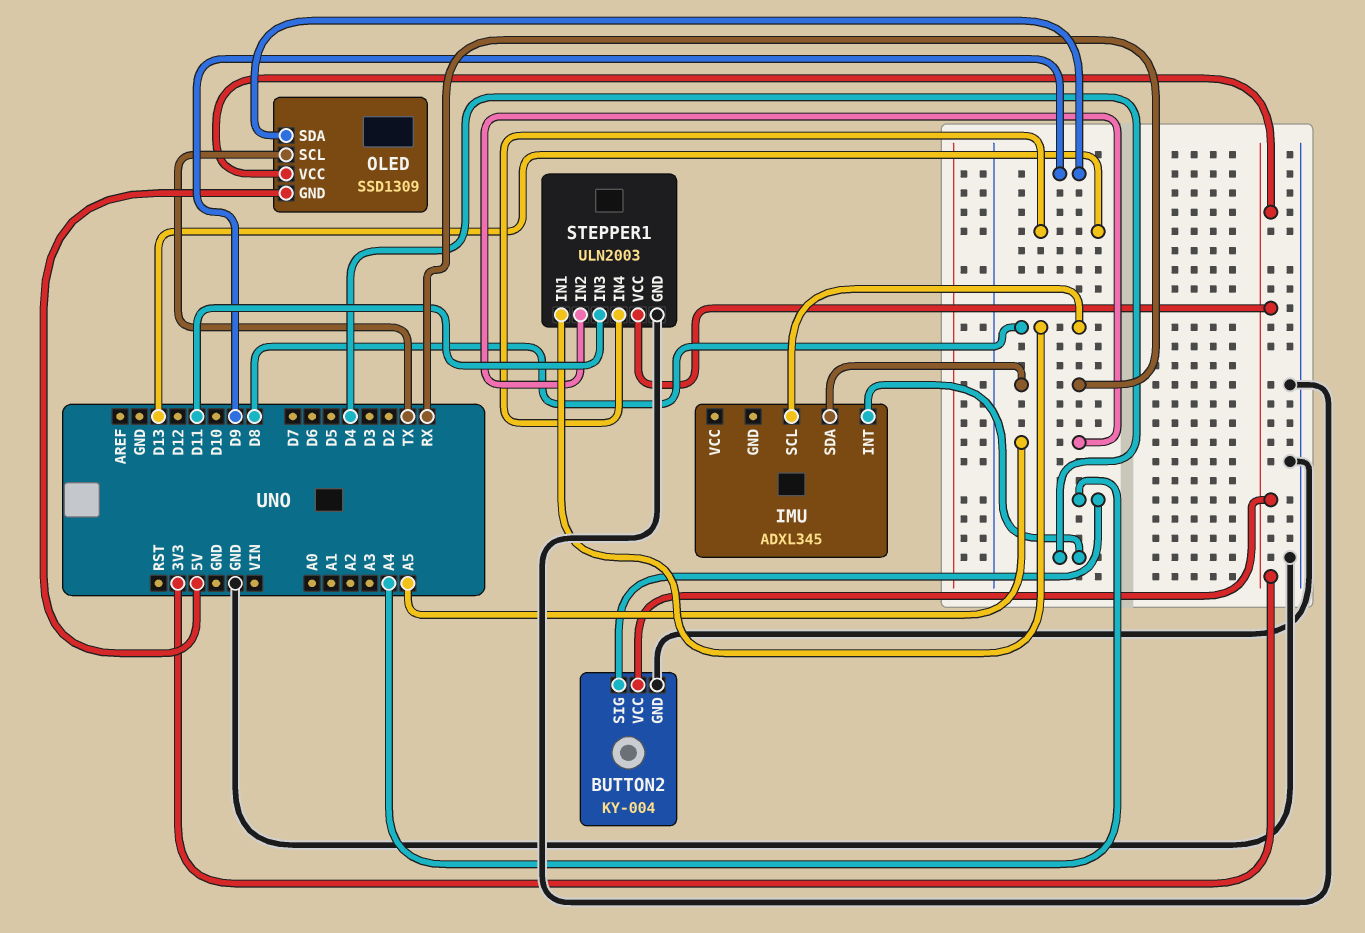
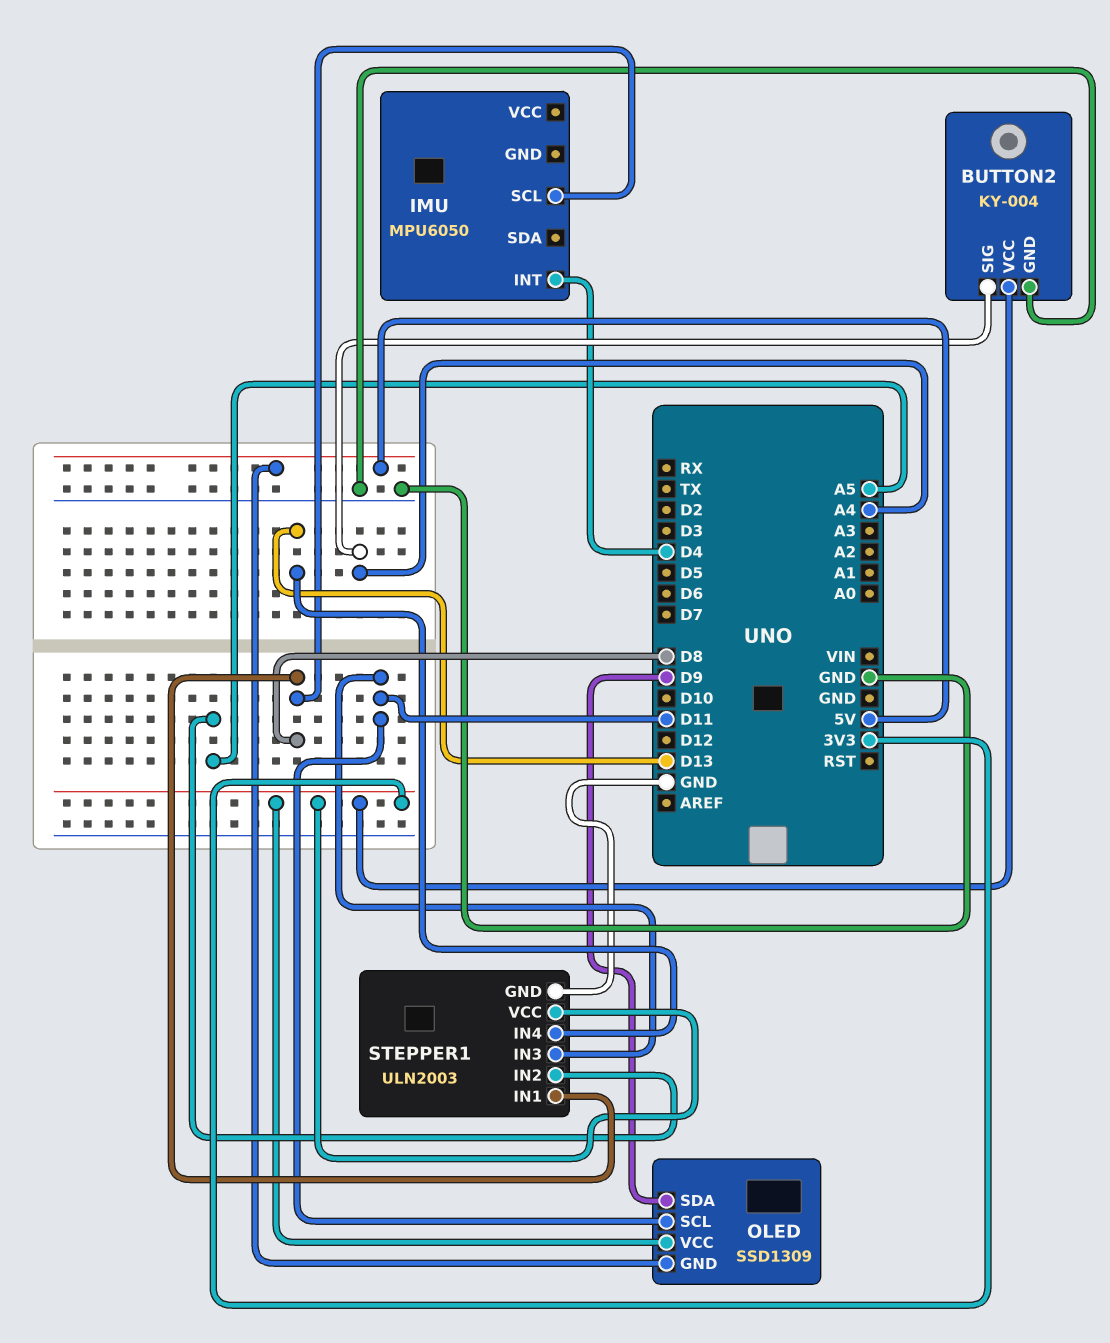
IMU: ADXL345 -> MPU6050
IMU pin SDA: RX -> none
OLED pin SCL: TX -> D11

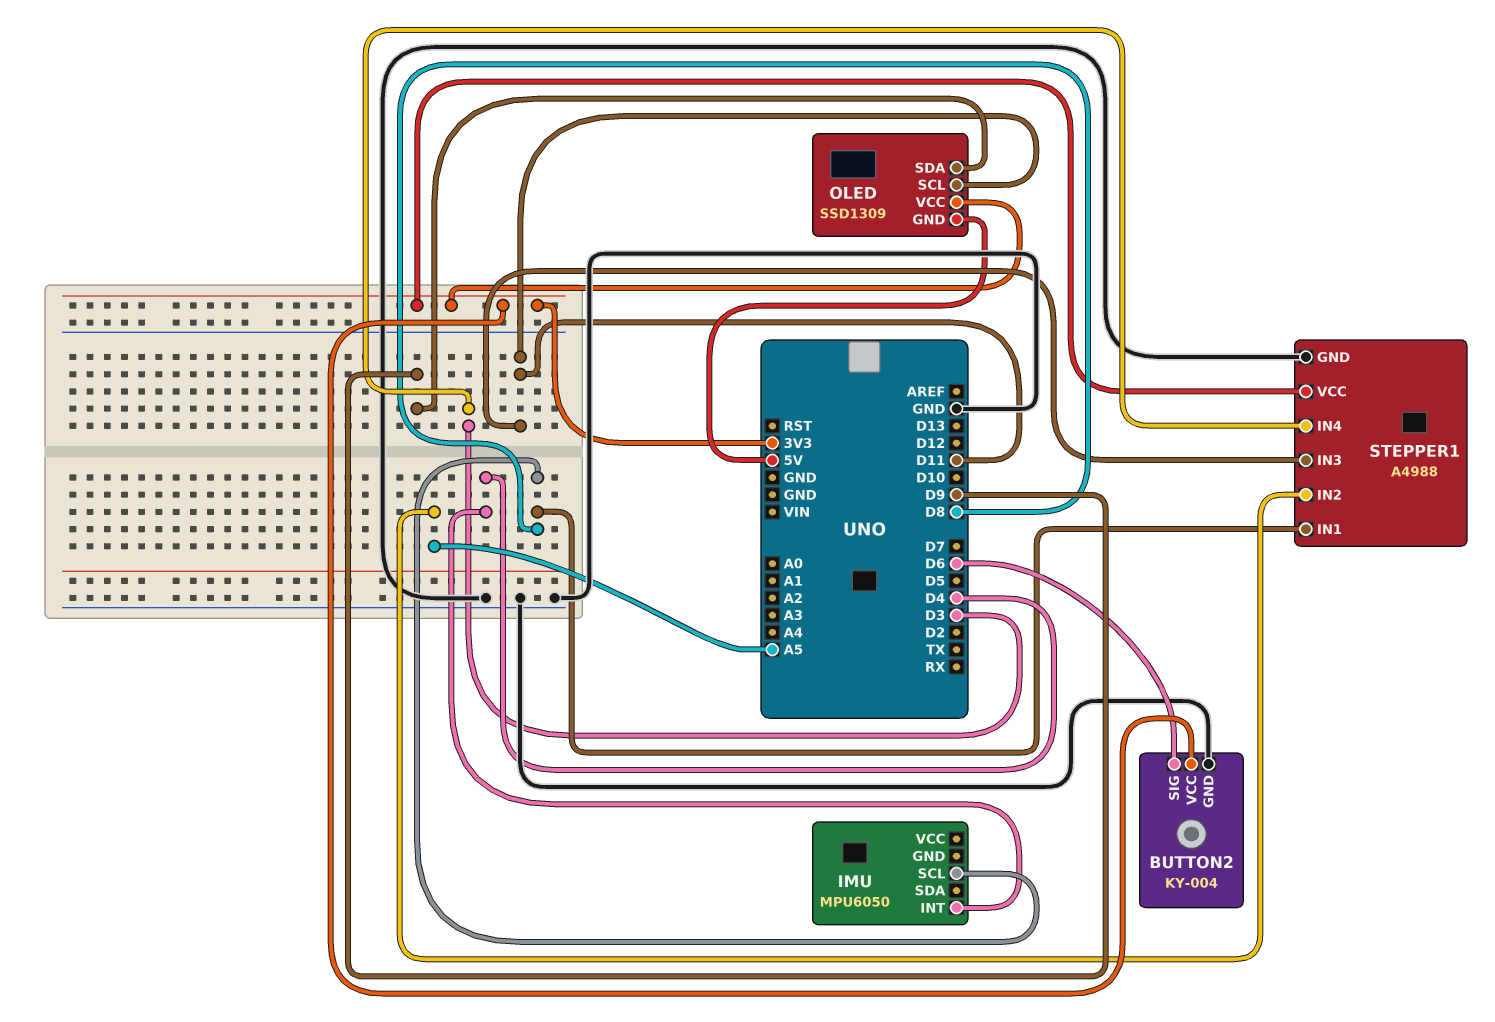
BUTTON2 pin SIG: A4 -> D6
STEPPER1: ULN2003 -> A4988
STEPPER1 pin IN4: D13 -> D3

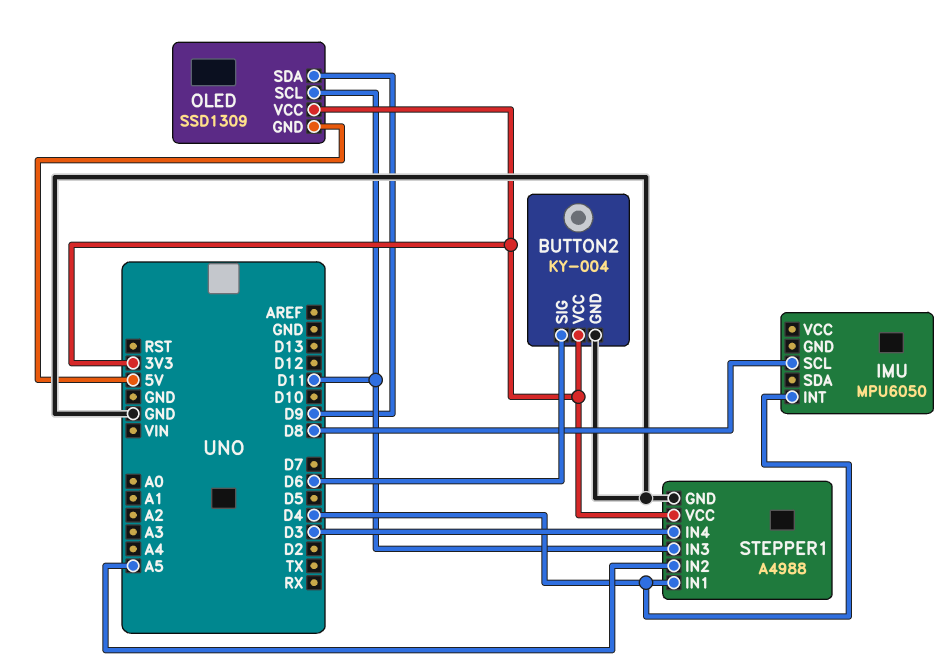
STEPPER1 pin IN1: D8 -> D4

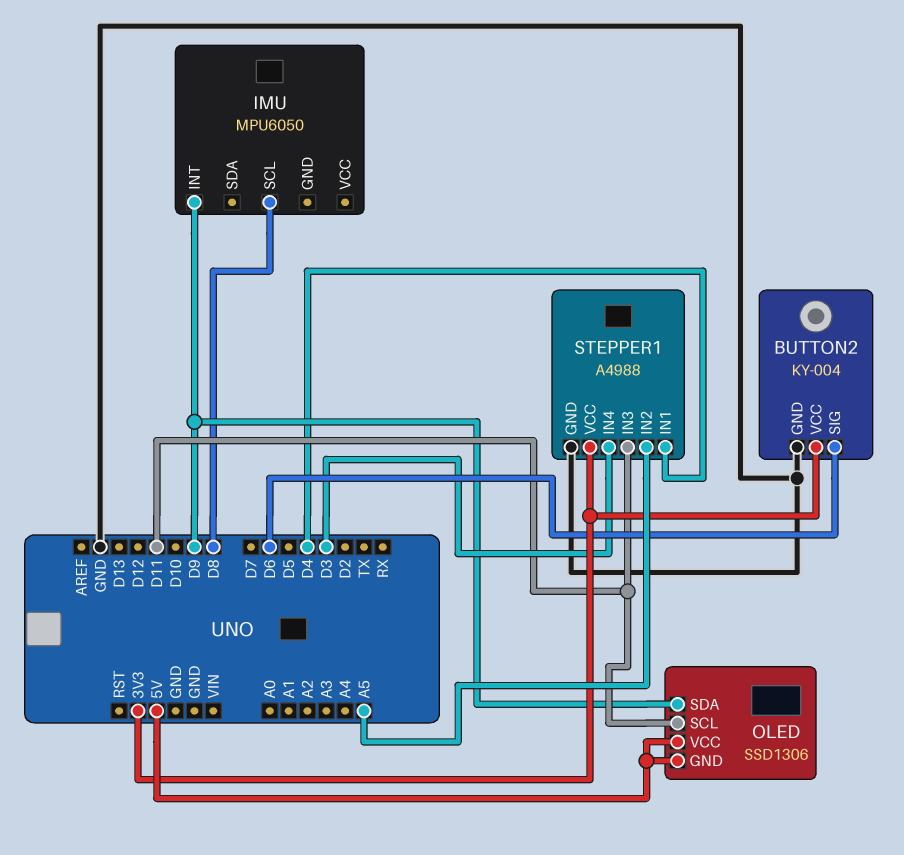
IMU pin INT: D4 -> D9
OLED: SSD1309 -> SSD1306
OLED pin VCC: 3V3 -> 5V

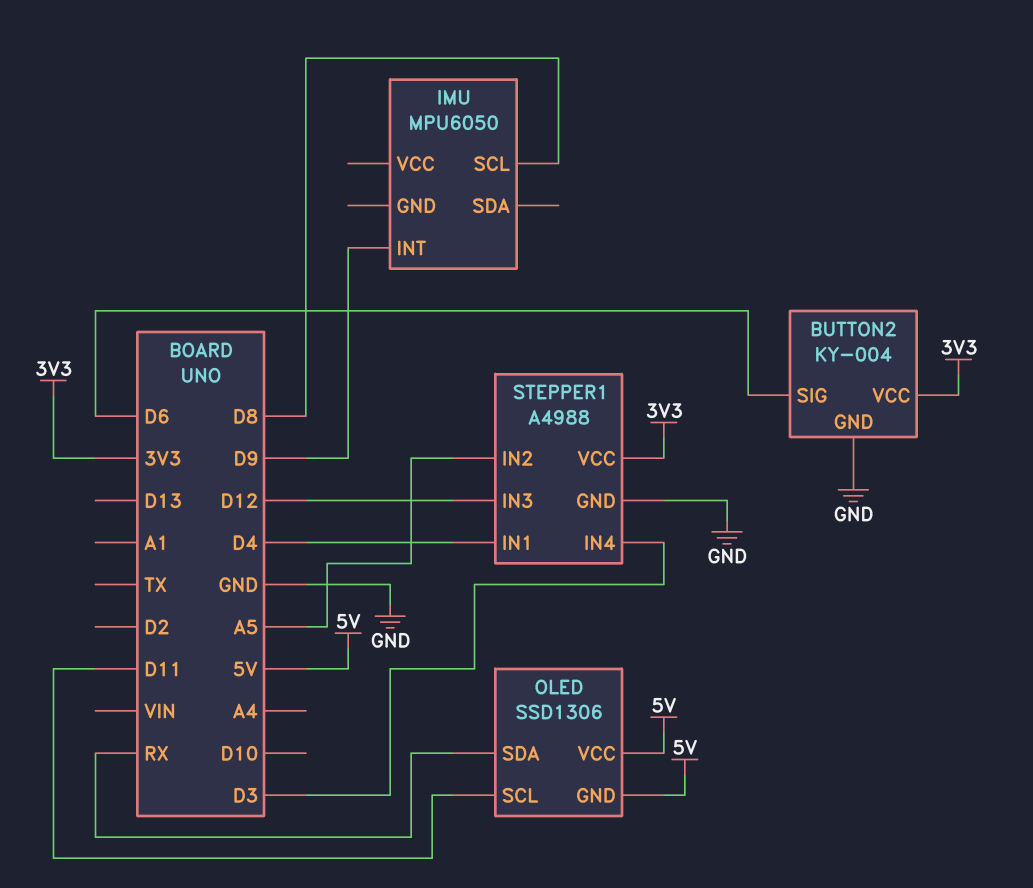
OLED pin SDA: D9 -> RX
STEPPER1 pin IN3: D11 -> D12

